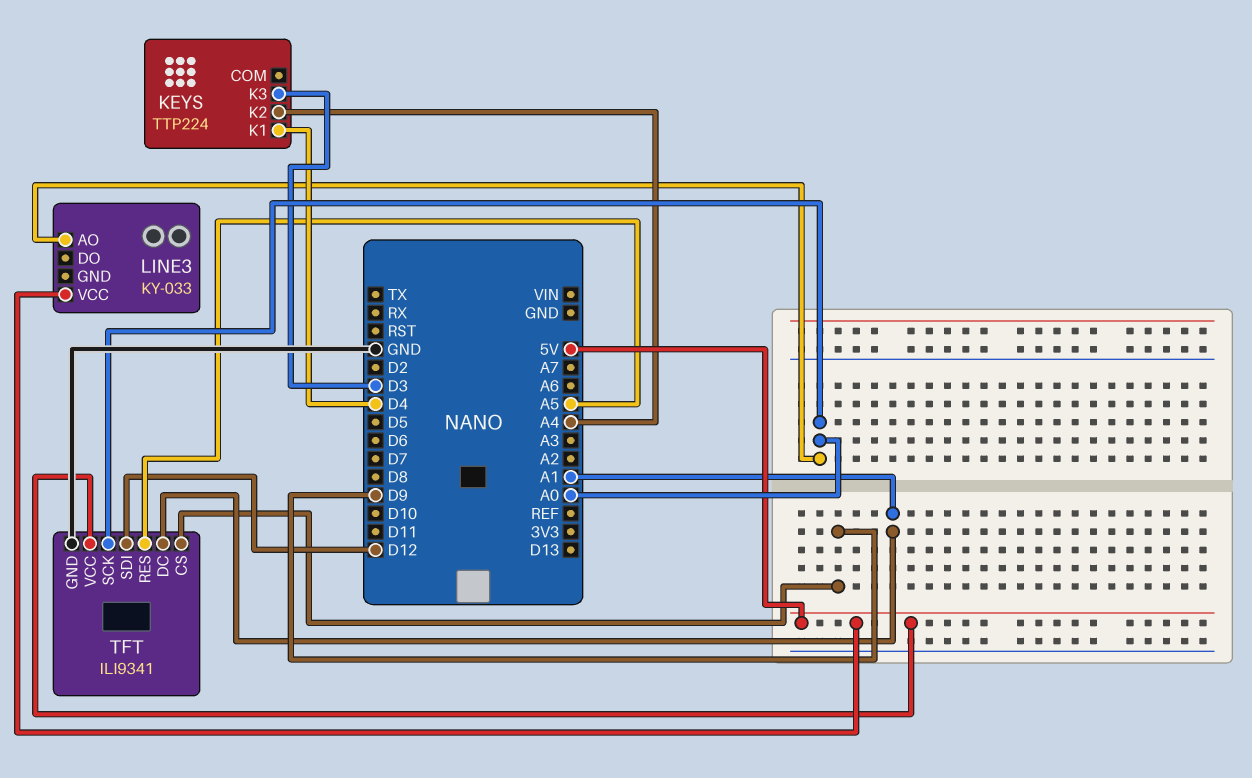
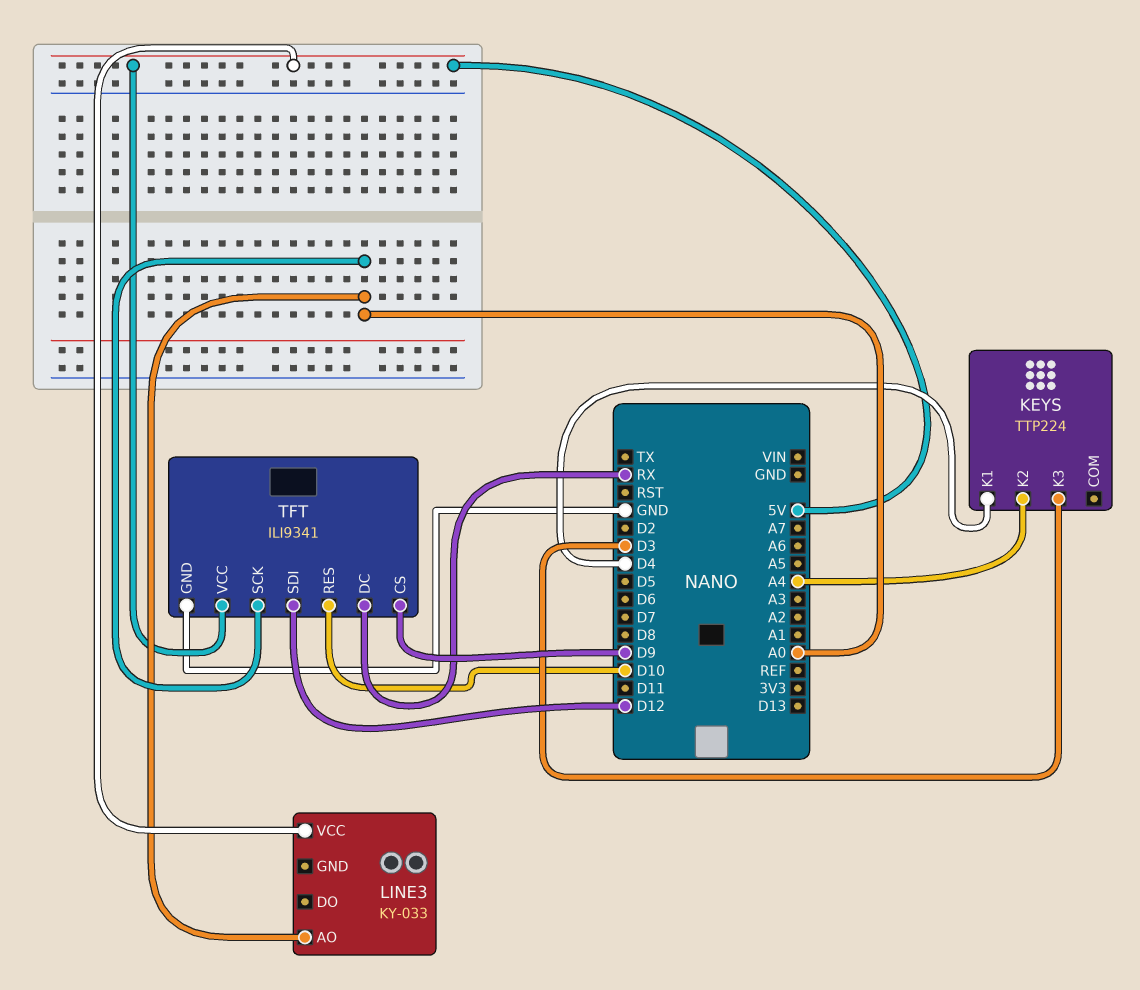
TFT pin DC: A1 -> RX
TFT pin RES: A5 -> D10

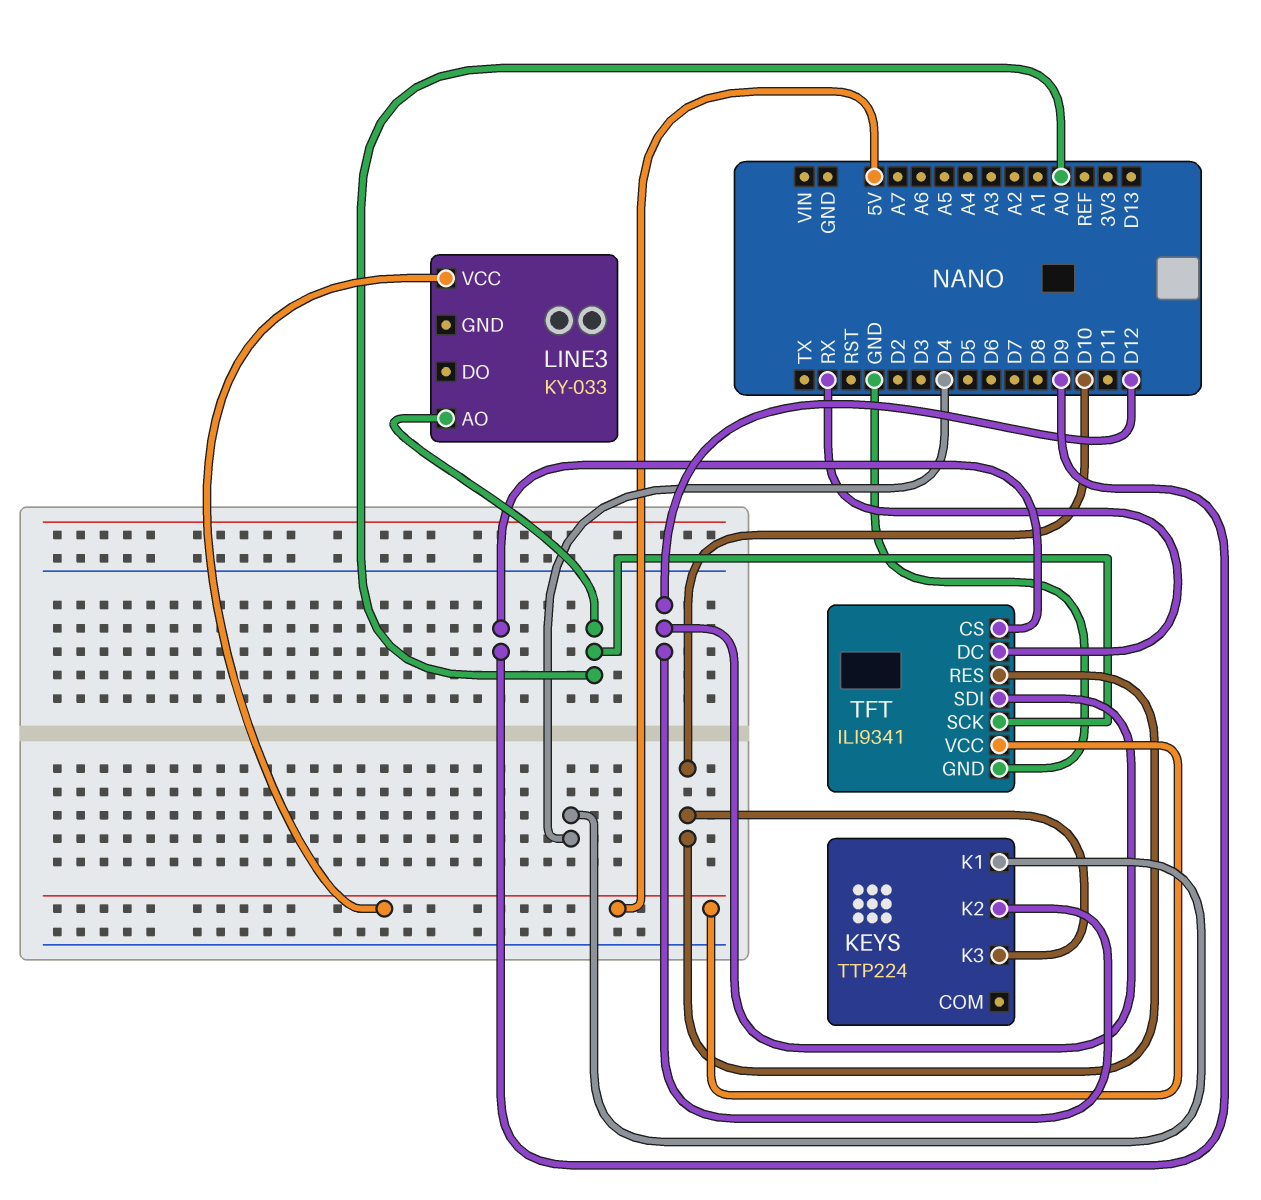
KEYS pin K2: A4 -> D12
KEYS pin K3: D3 -> D10

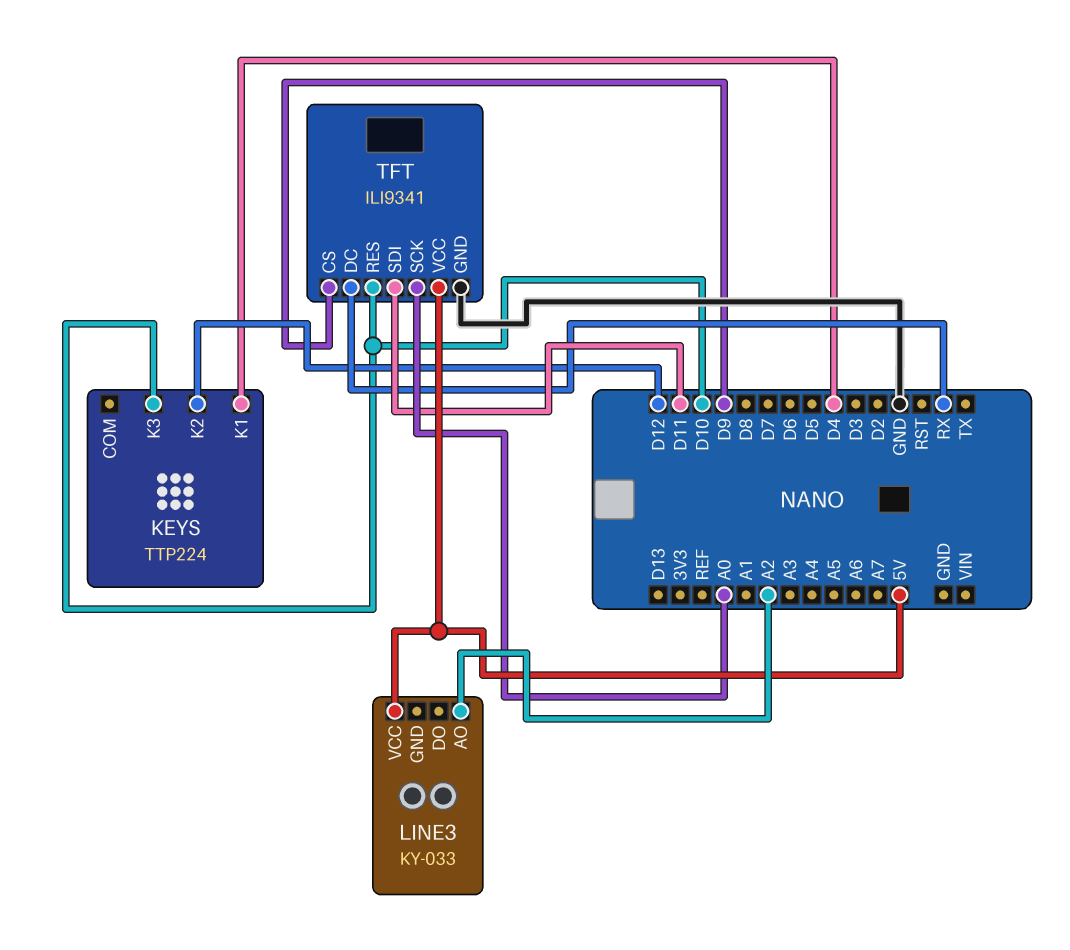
LINE3 pin AO: A0 -> A2
TFT pin SDI: D12 -> D11

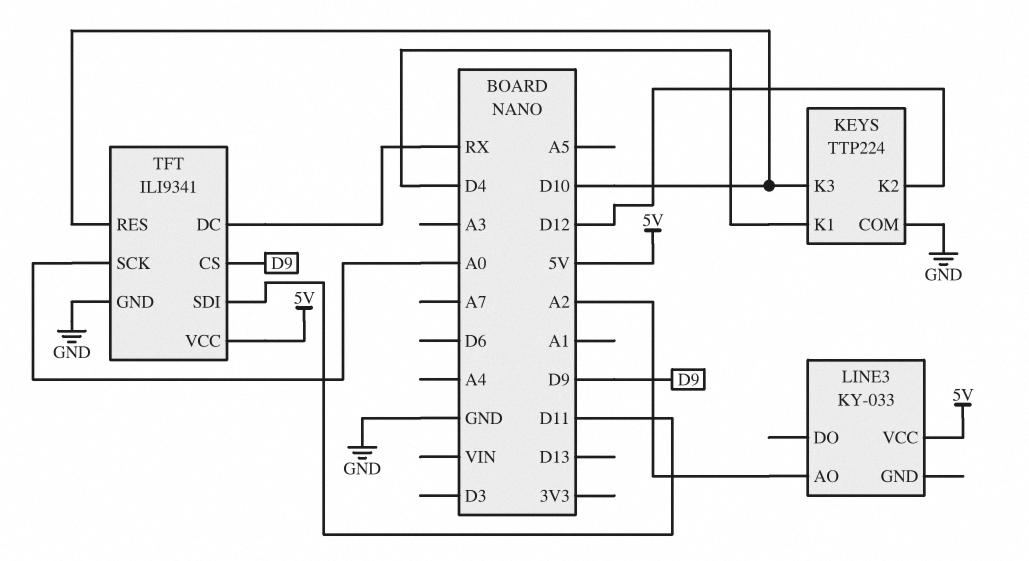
KEYS pin COM: none -> GND

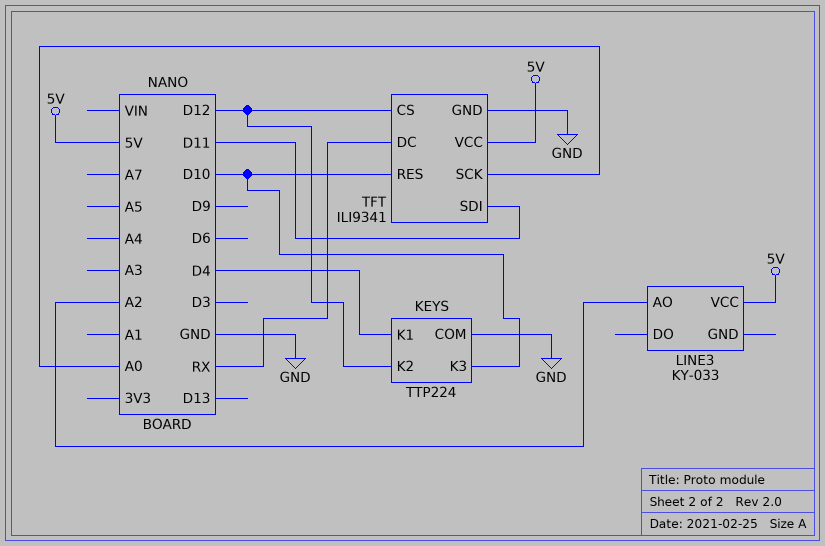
TFT pin CS: D9 -> D12

